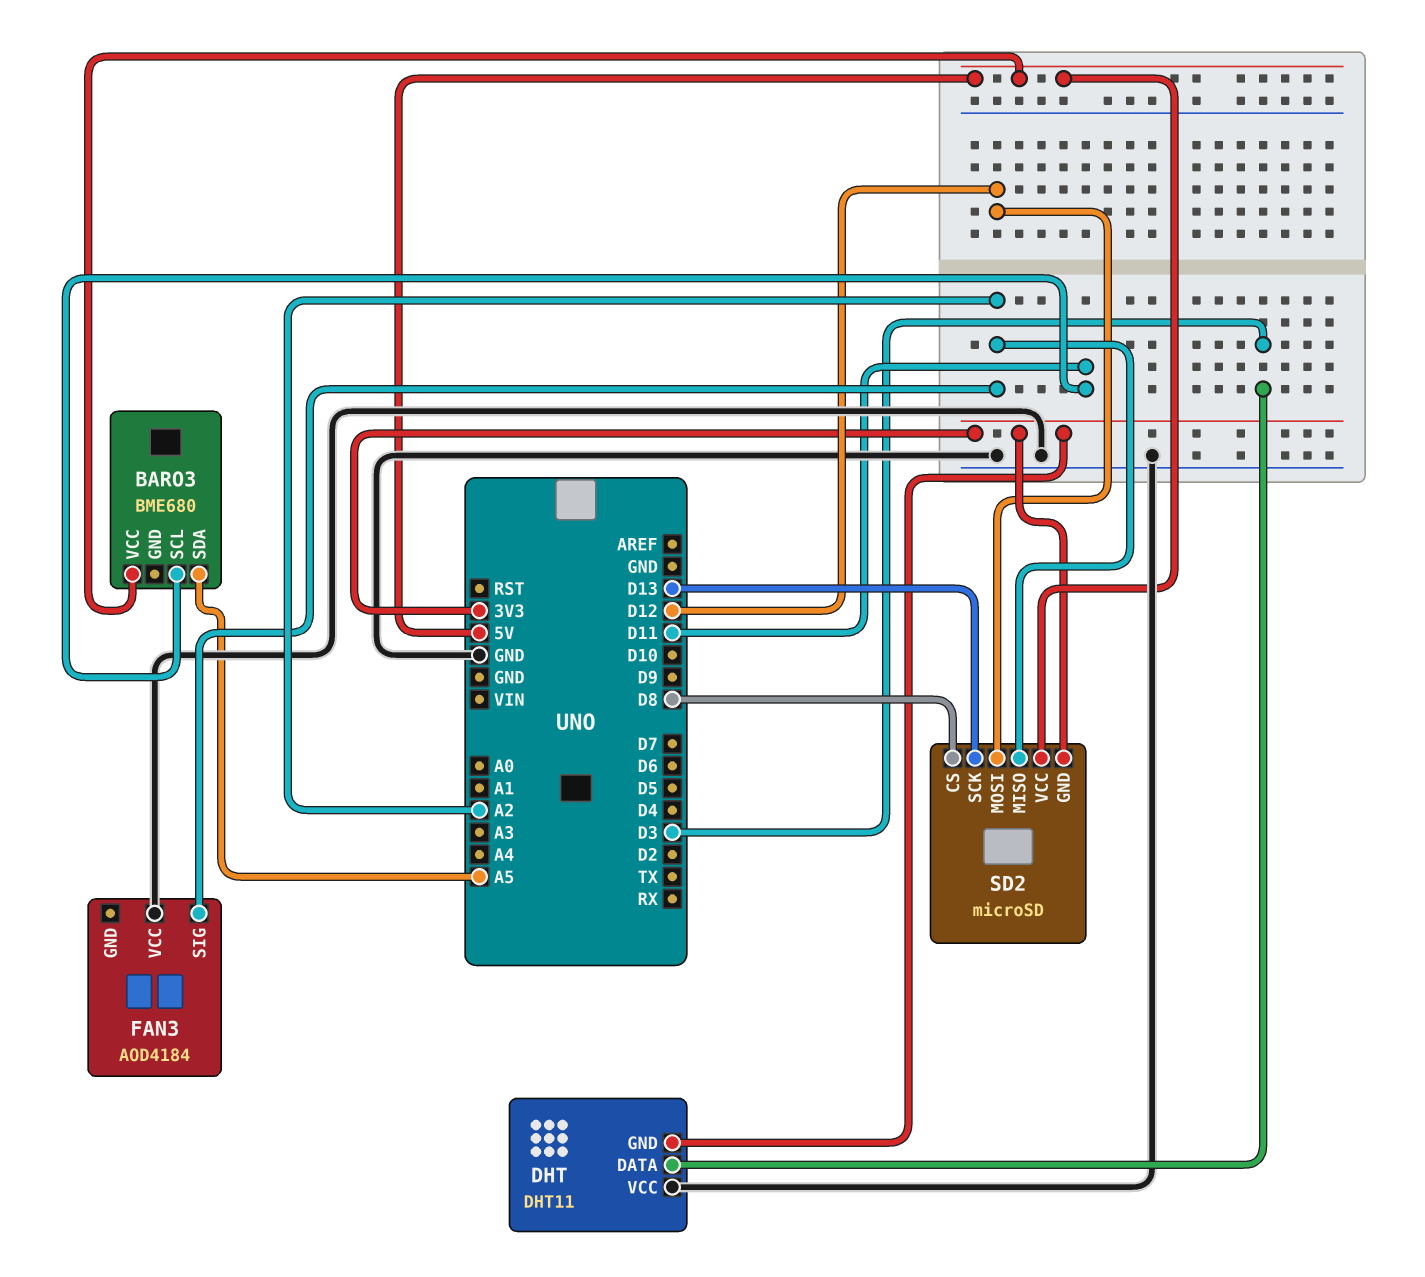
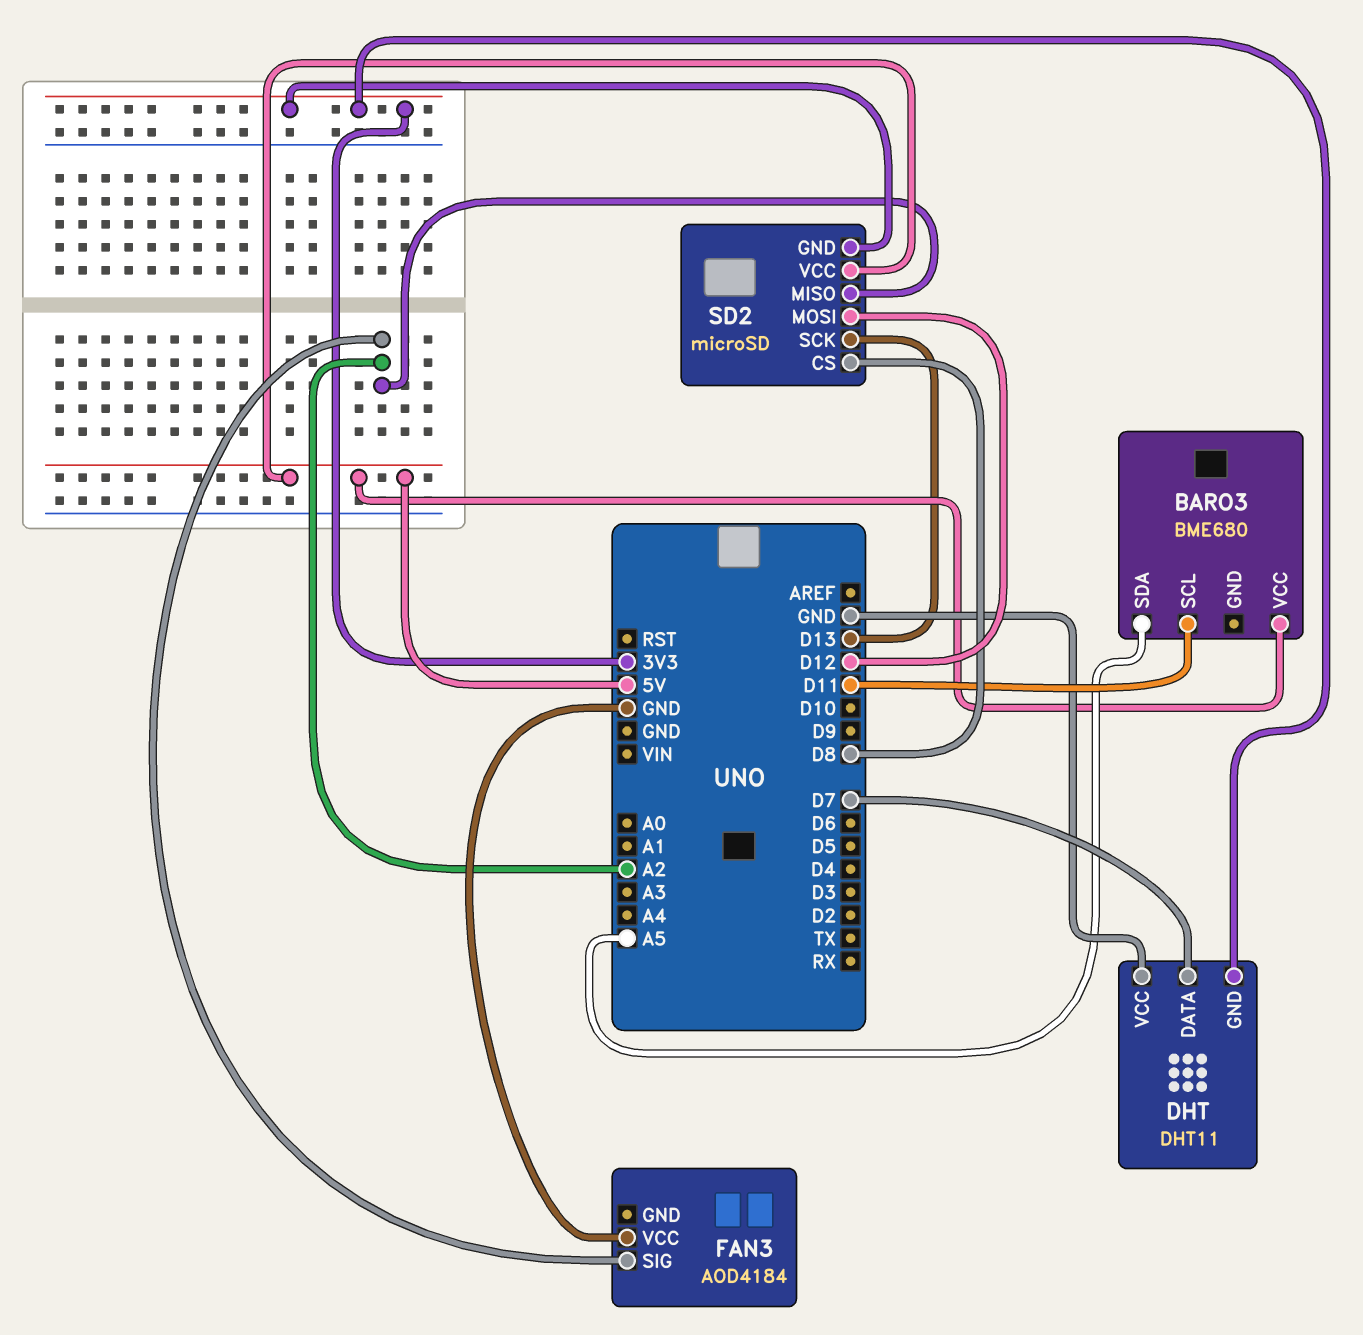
DHT pin DATA: D3 -> D7

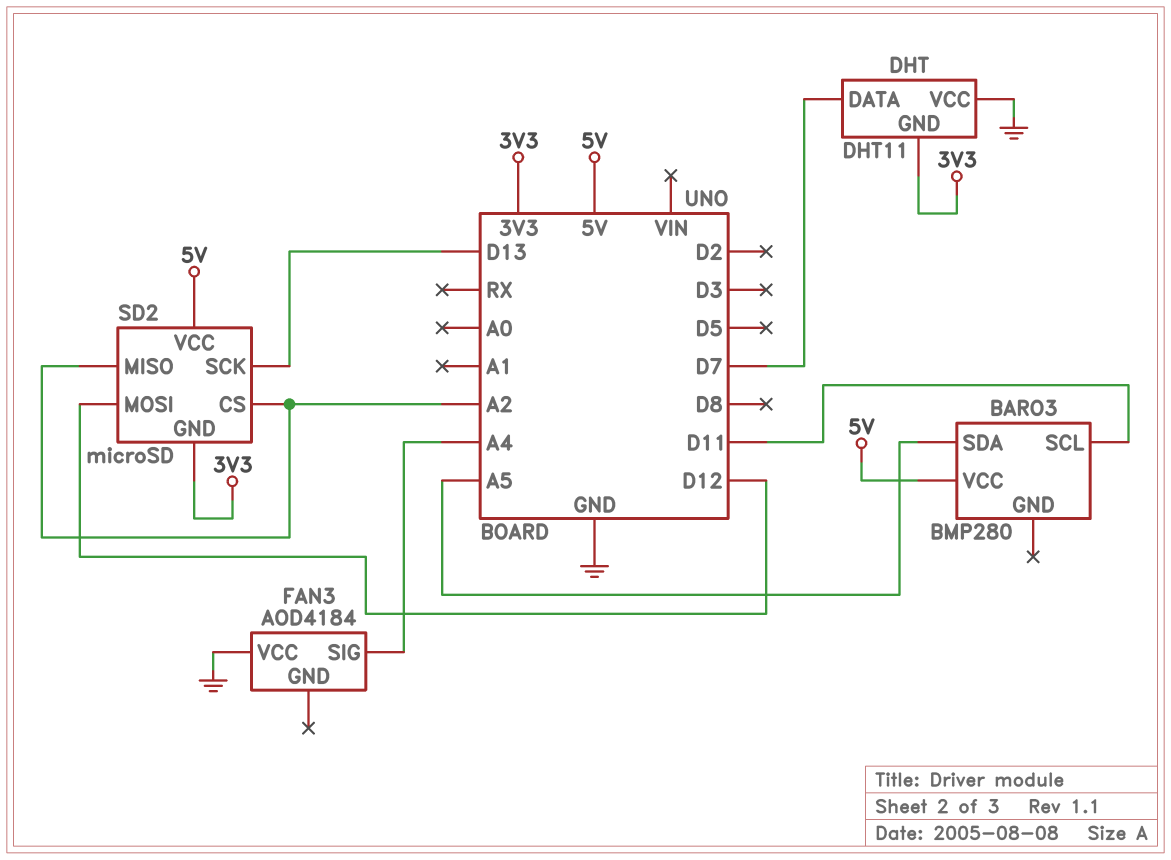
BARO3: BME680 -> BMP280
FAN3 pin SIG: A2 -> A4
SD2 pin CS: D8 -> A2

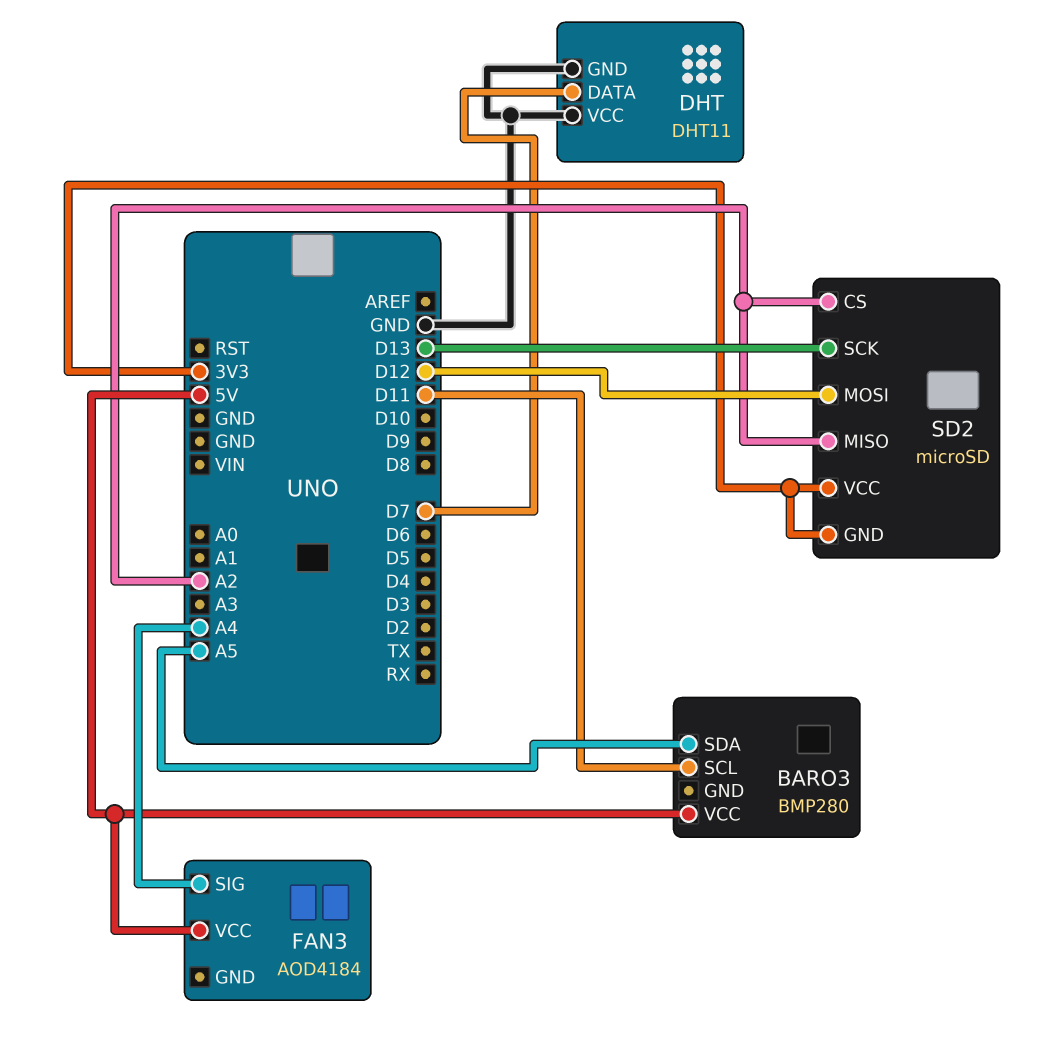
DHT pin GND: 3V3 -> GND
FAN3 pin VCC: GND -> 5V
SD2 pin VCC: 5V -> 3V3

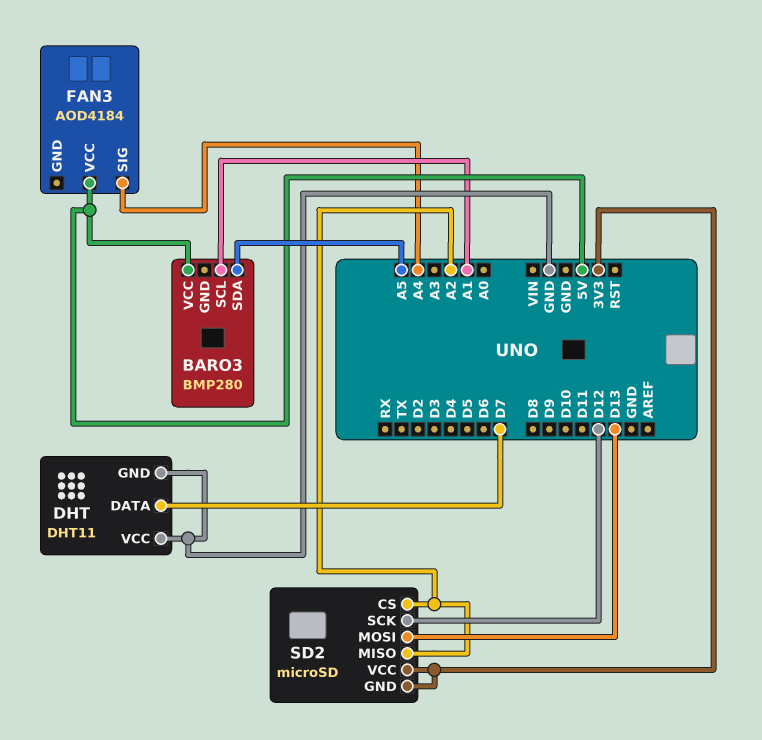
BARO3 pin SCL: D11 -> A1
SD2 pin MOSI: D12 -> D13
SD2 pin SCK: D13 -> D12

